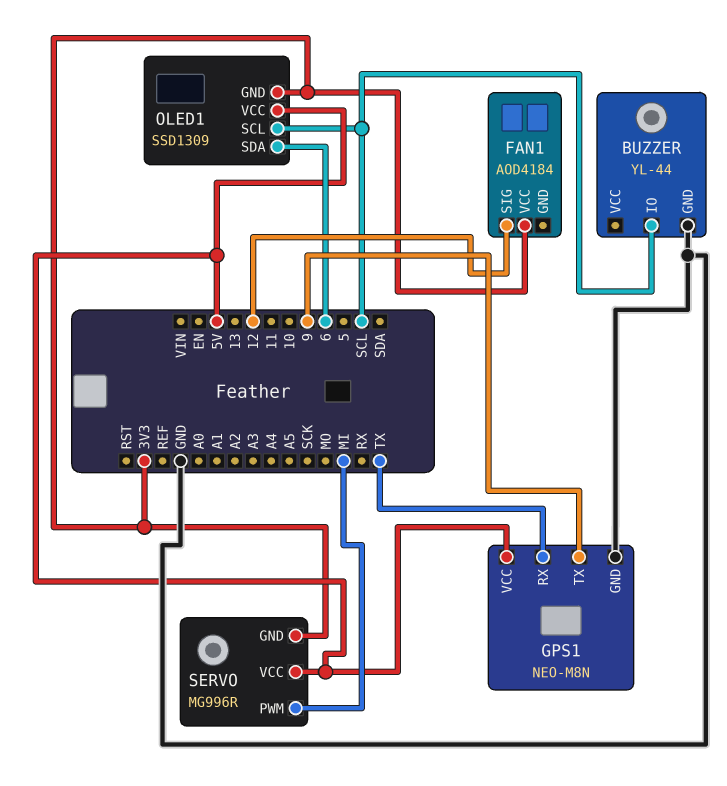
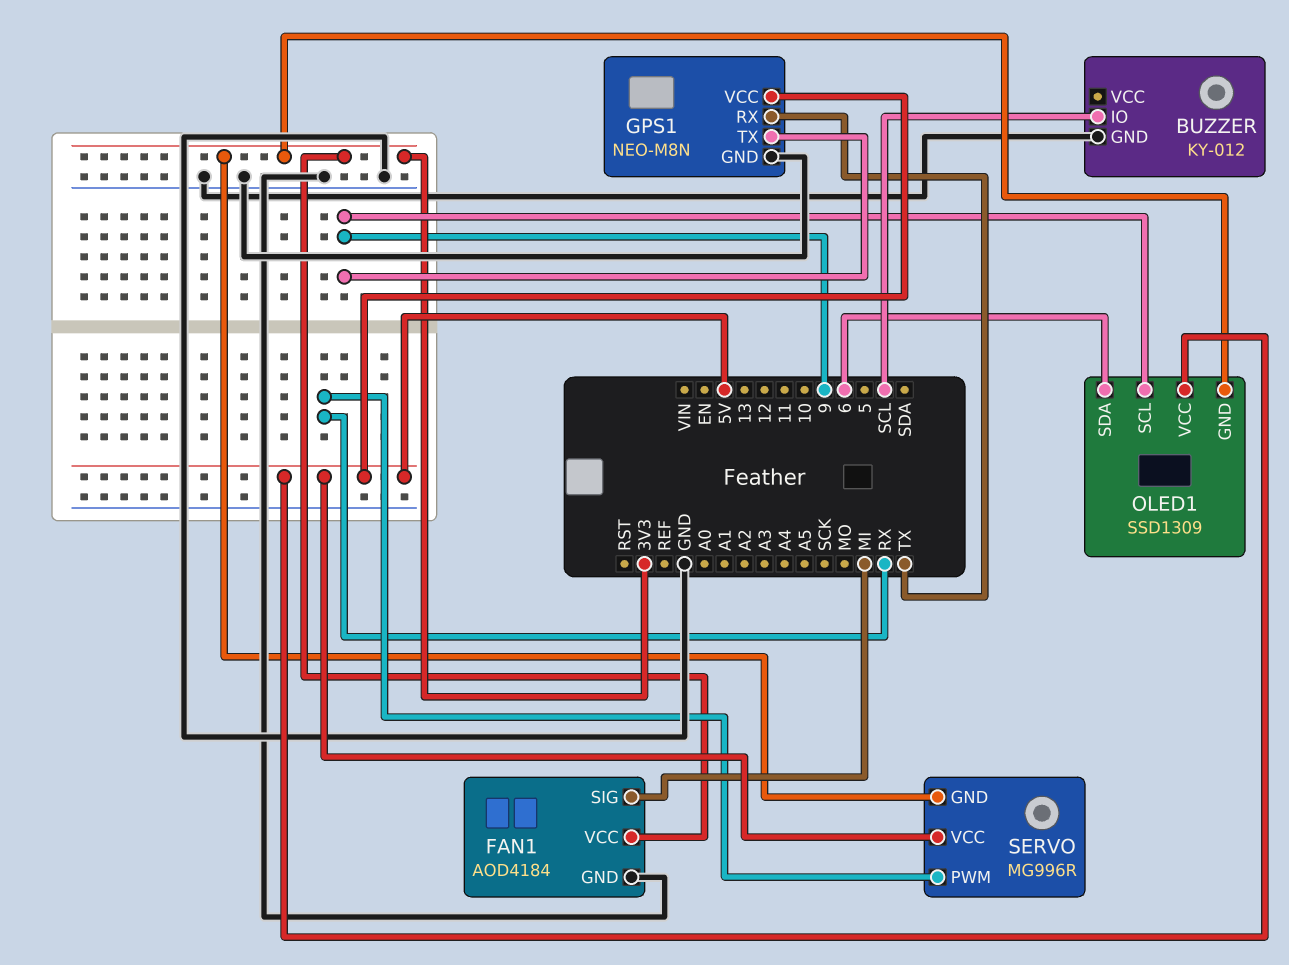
BUZZER: YL-44 -> KY-012
FAN1 pin GND: none -> GND
FAN1 pin SIG: 12 -> MI
OLED1 pin SCL: SCL -> 9
SERVO pin PWM: MI -> RX

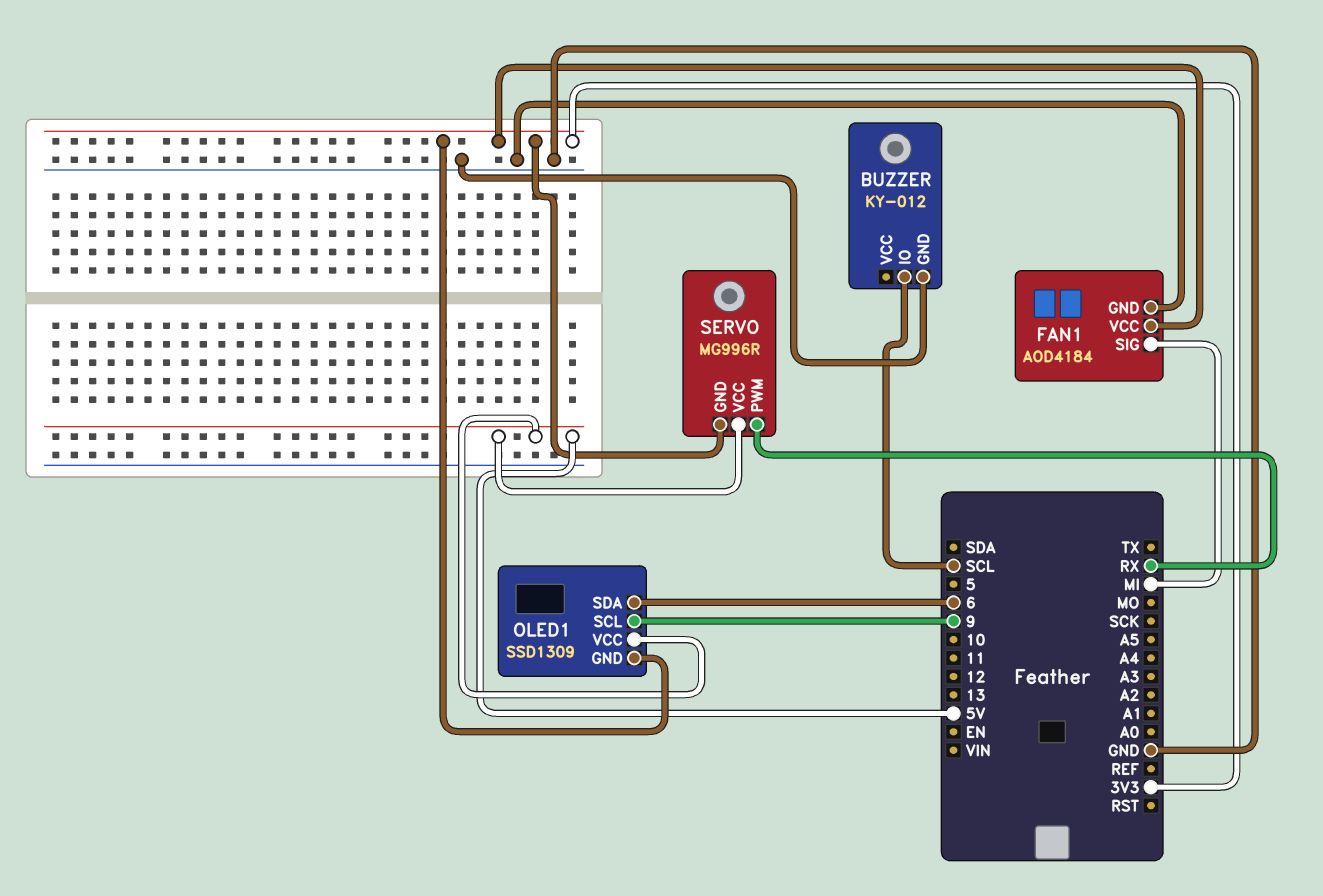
GPS1: NEO-M8N -> none
GPS1 pin GND: GND -> none
GPS1 pin RX: TX -> none
GPS1 pin TX: 9 -> none
GPS1 pin VCC: 5V -> none

